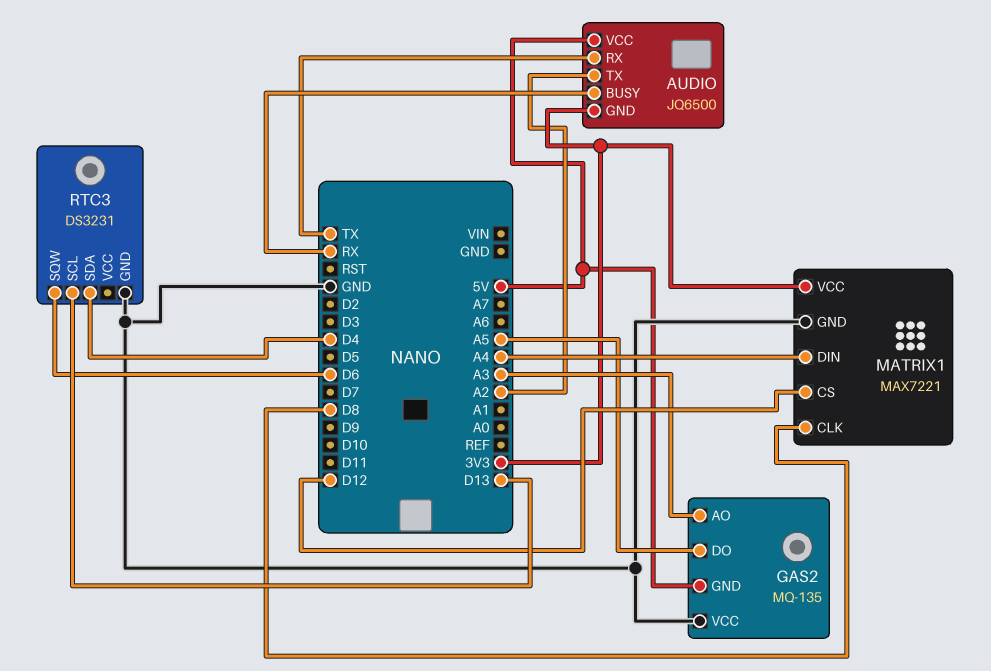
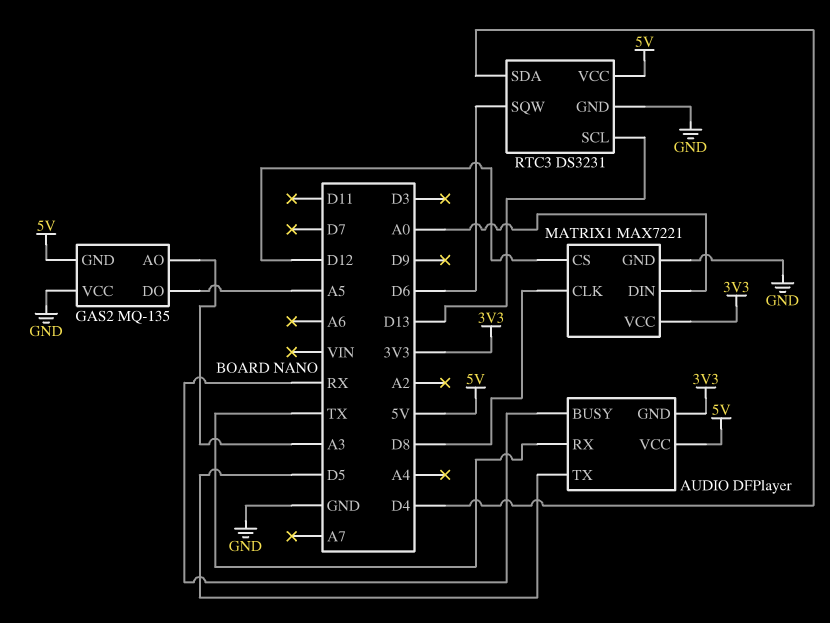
AUDIO: JQ6500 -> DFPlayer
AUDIO pin TX: A2 -> D5
MATRIX1 pin DIN: A4 -> A0
RTC3 pin VCC: none -> 5V

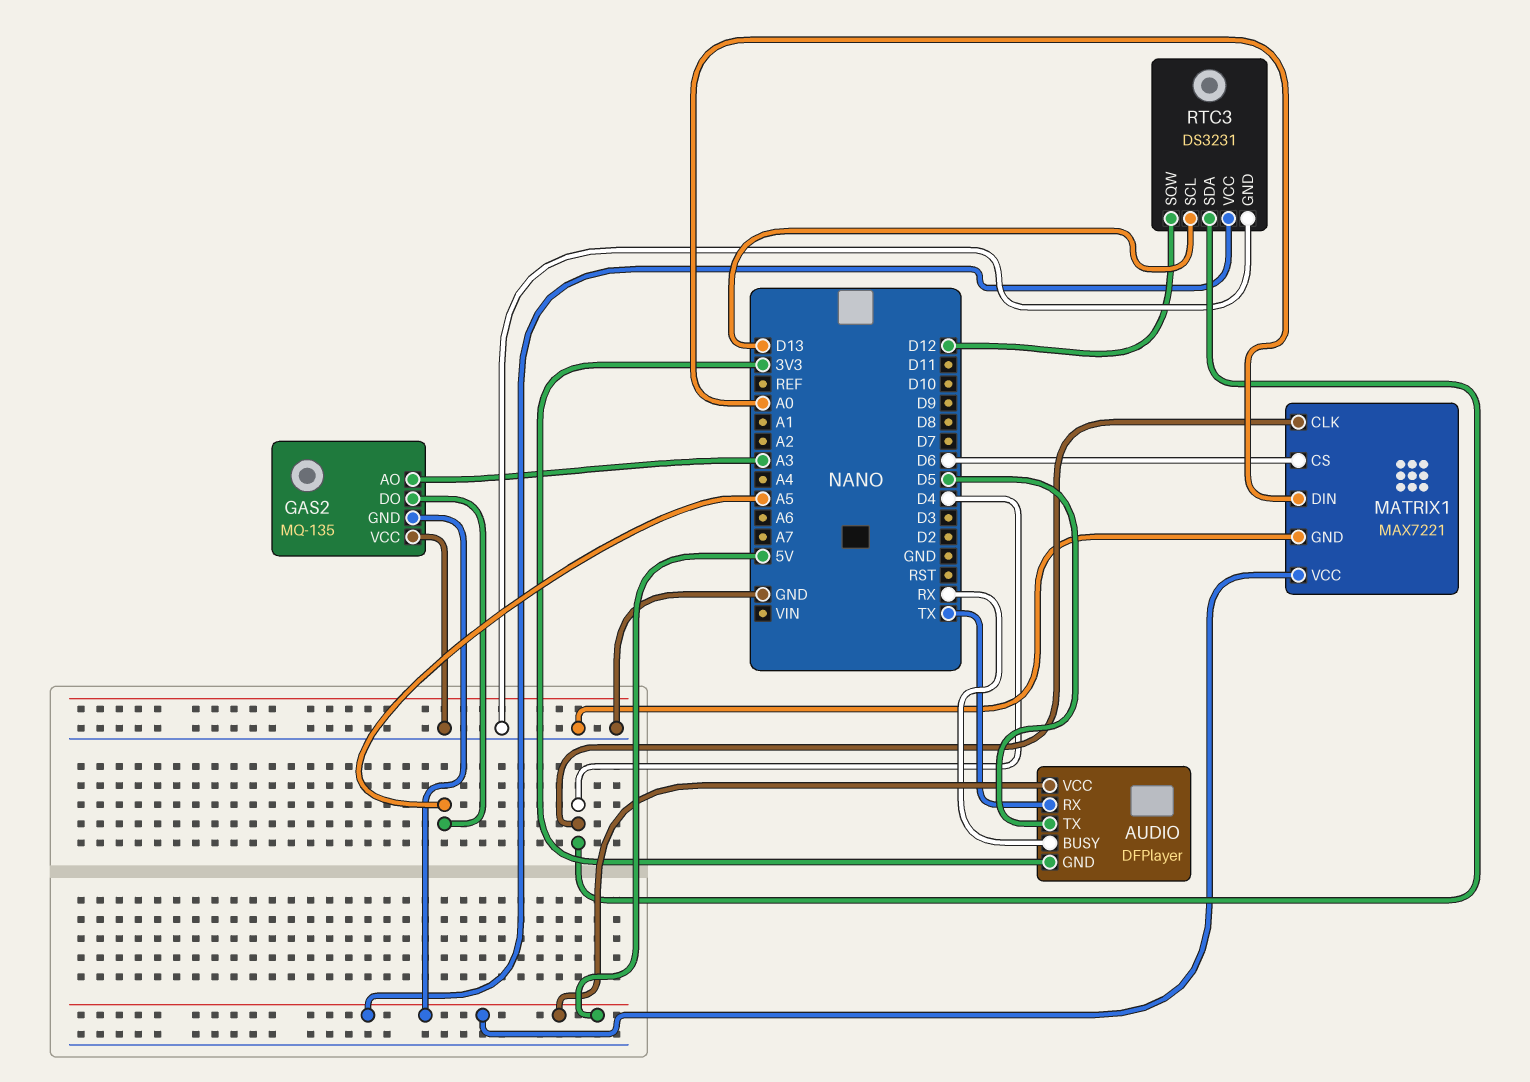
MATRIX1 pin CLK: D8 -> D4
MATRIX1 pin CS: D12 -> D6
MATRIX1 pin VCC: 3V3 -> 5V
RTC3 pin SQW: D6 -> D12

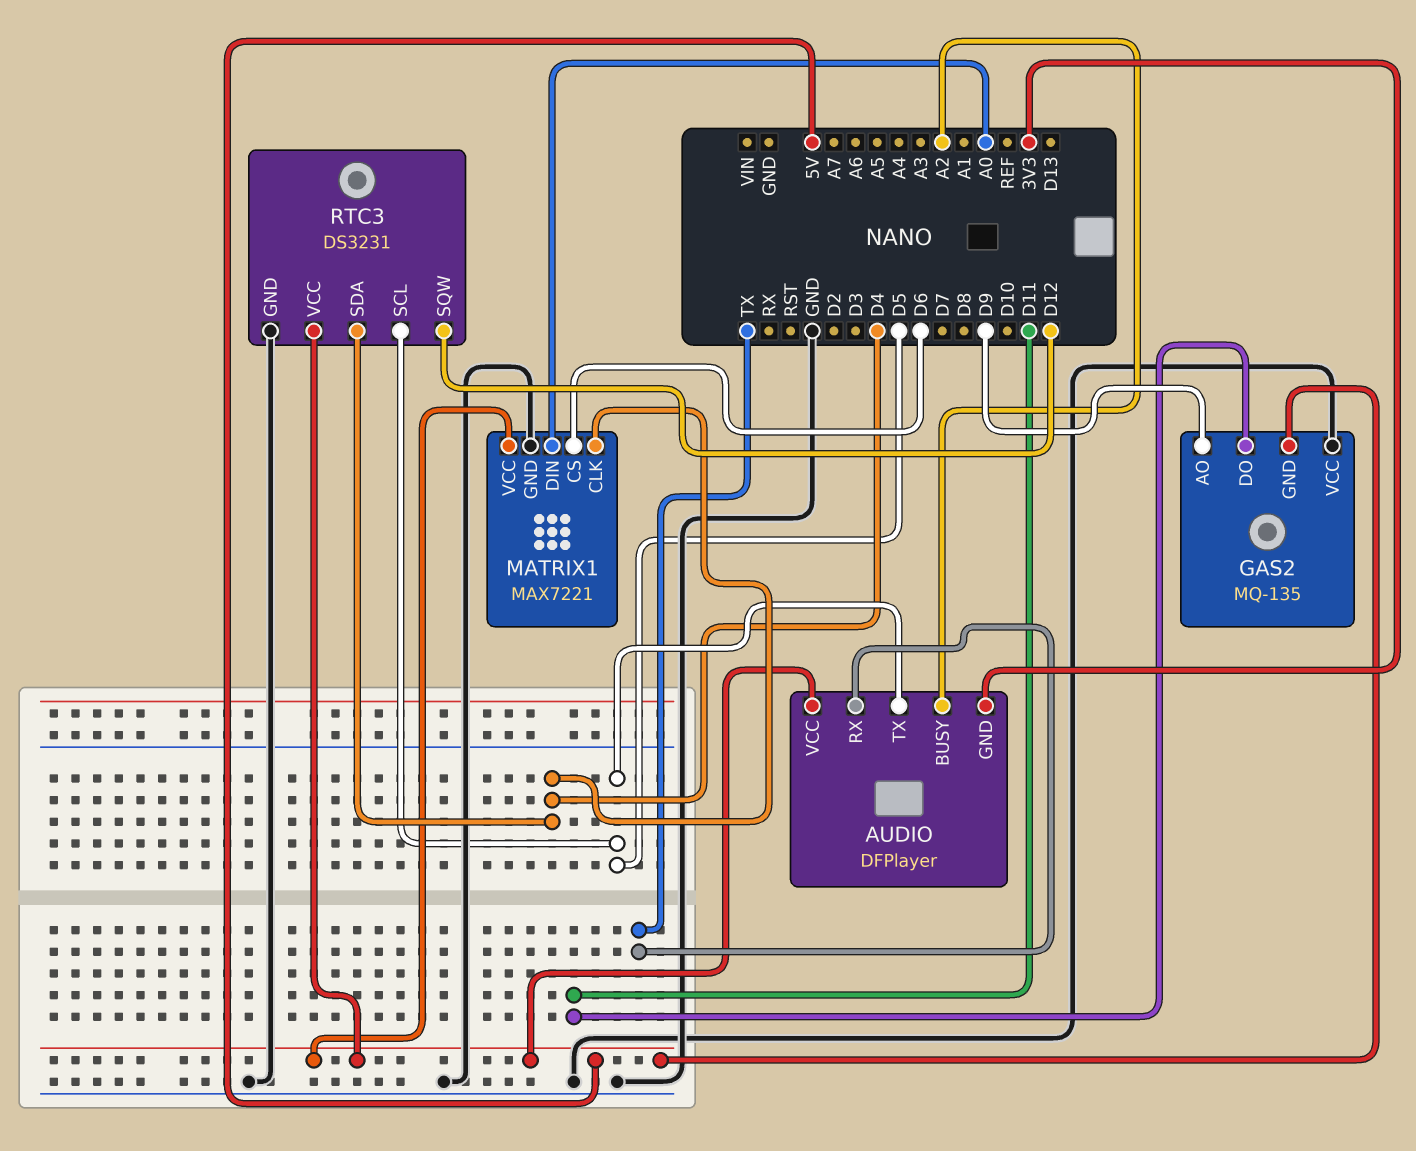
AUDIO pin BUSY: RX -> A2
GAS2 pin AO: A3 -> D9
GAS2 pin DO: A5 -> D11
RTC3 pin SCL: D13 -> D5

